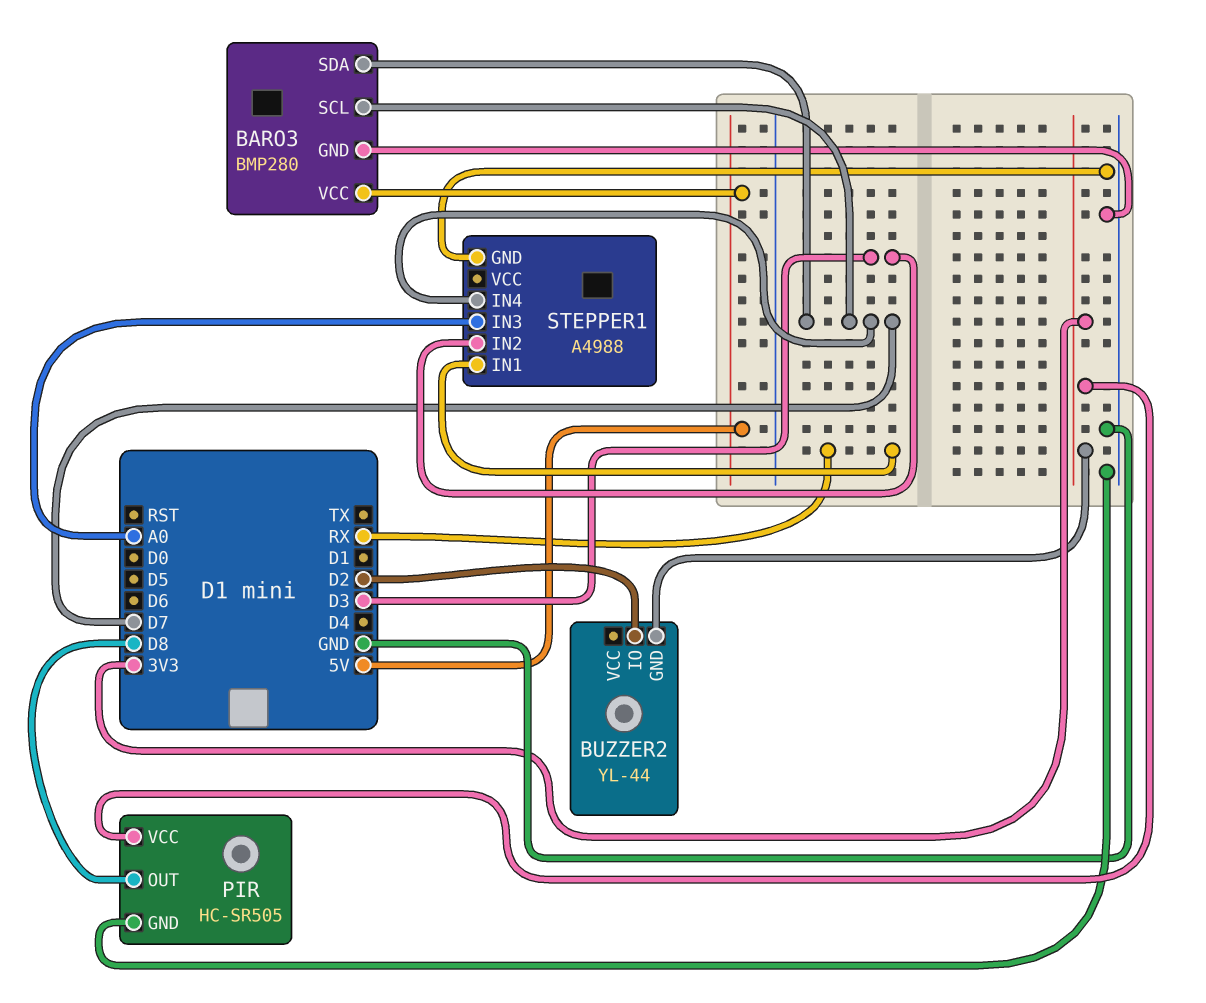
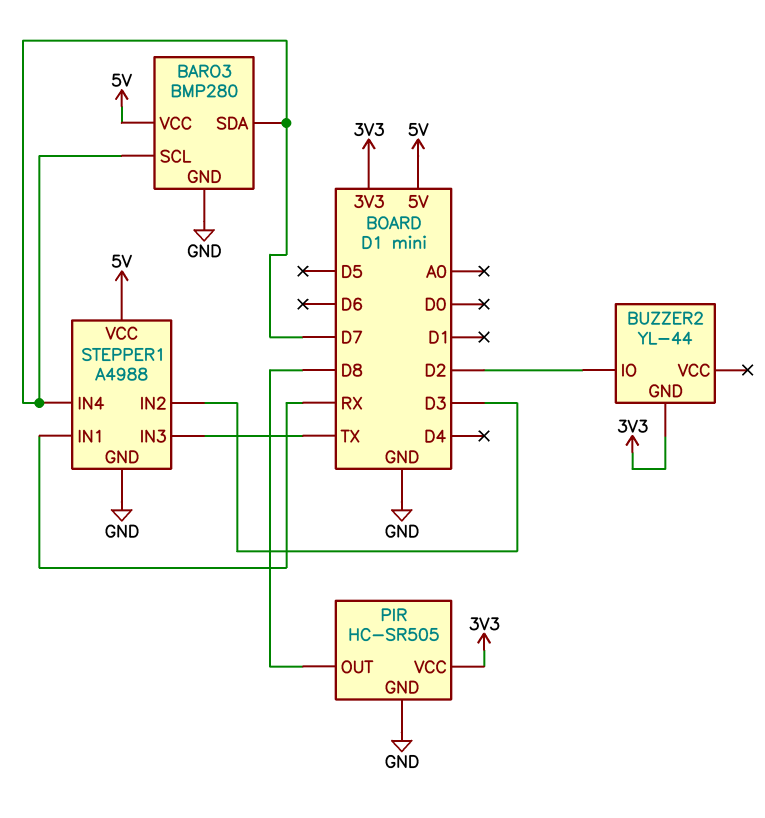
STEPPER1 pin IN3: A0 -> TX
STEPPER1 pin VCC: none -> 5V

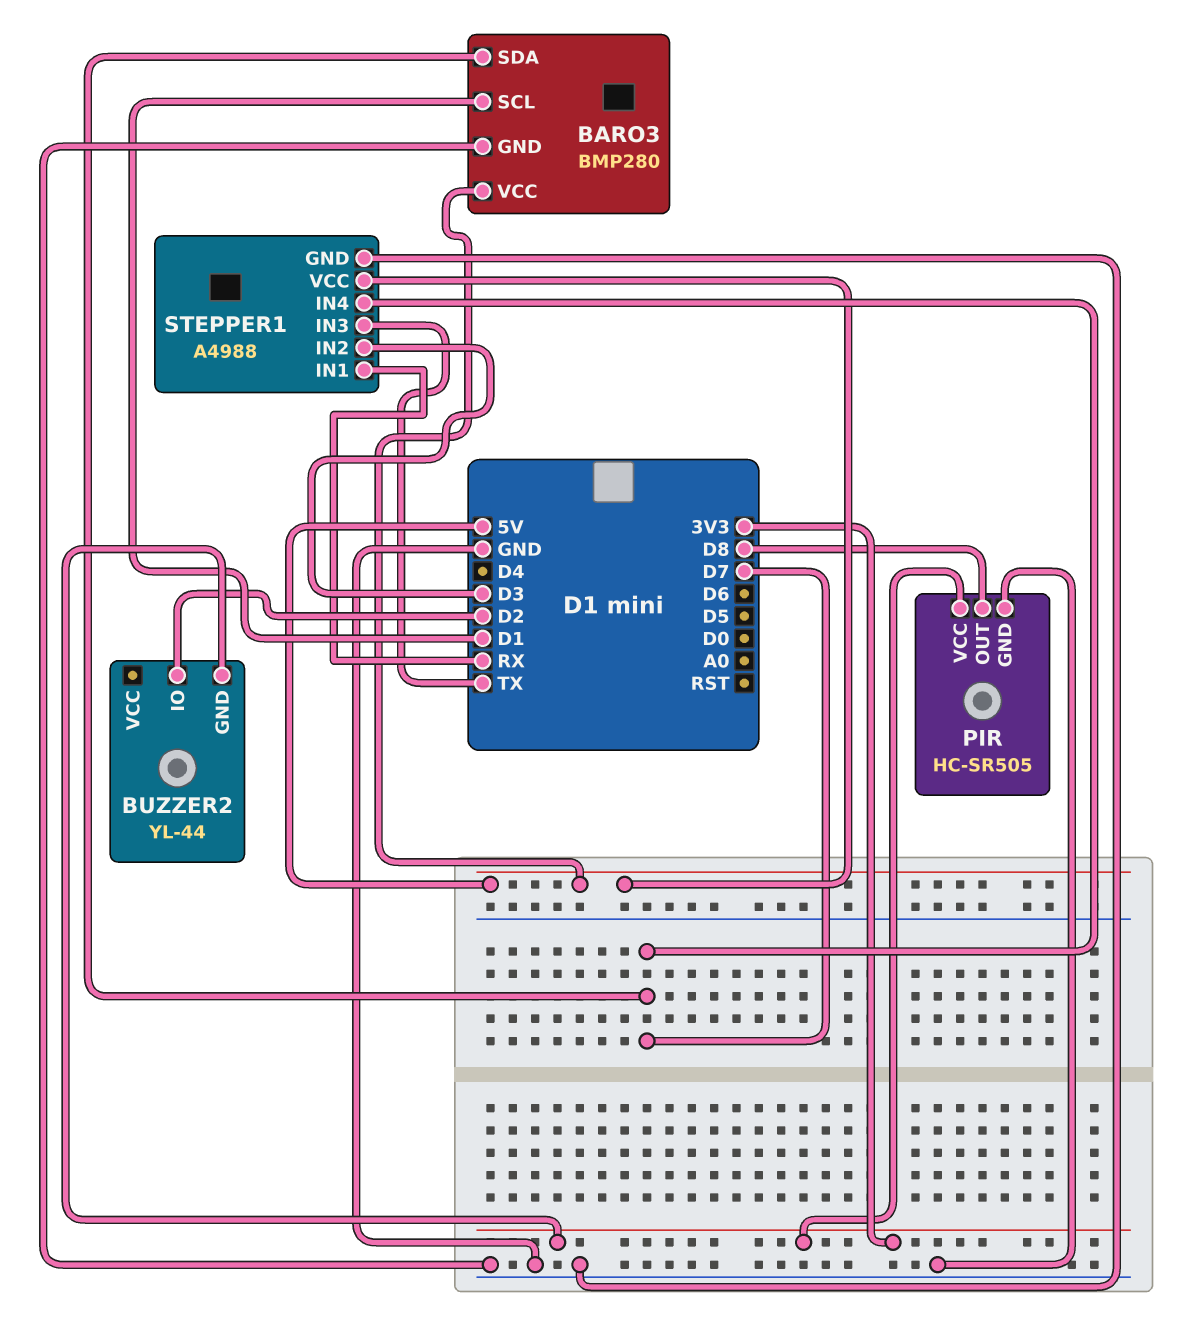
BARO3 pin SCL: D7 -> D1

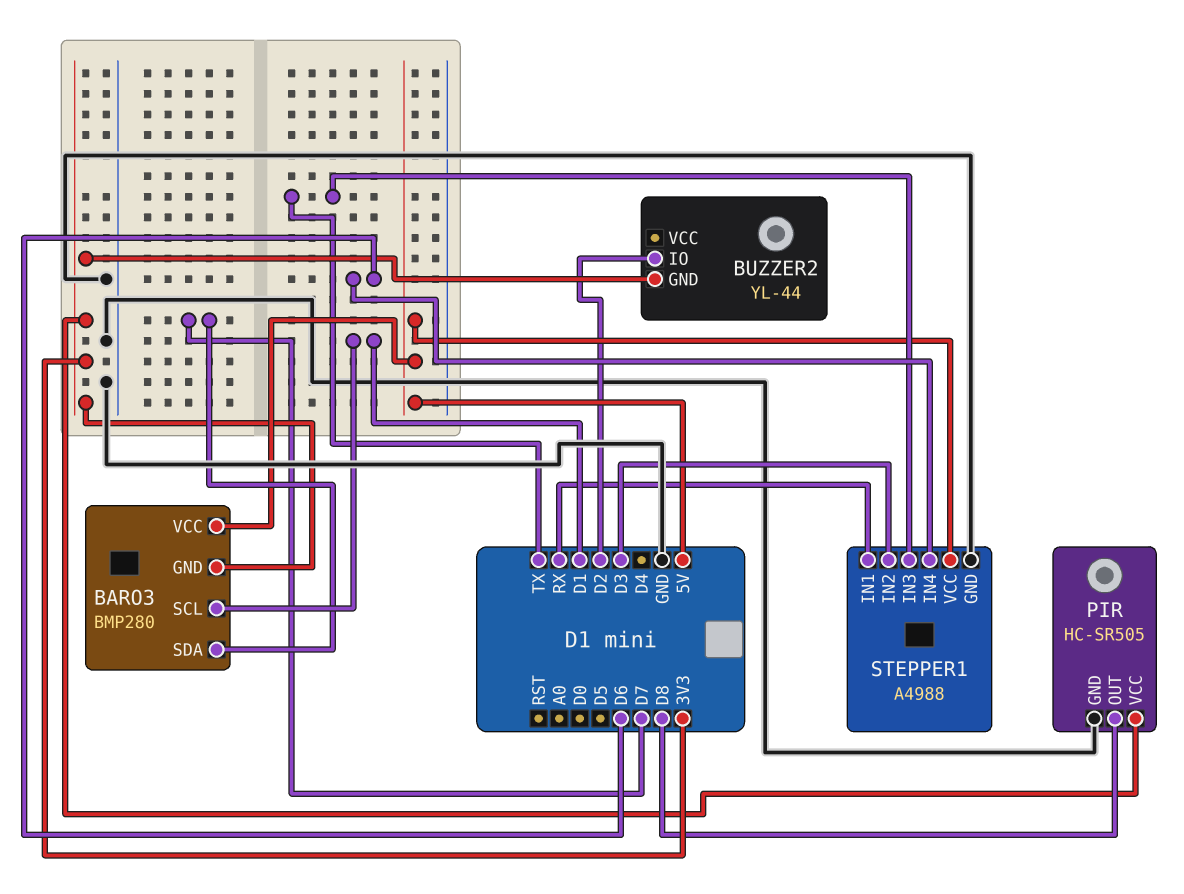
BARO3 pin GND: GND -> 3V3
STEPPER1 pin IN4: D7 -> D6

